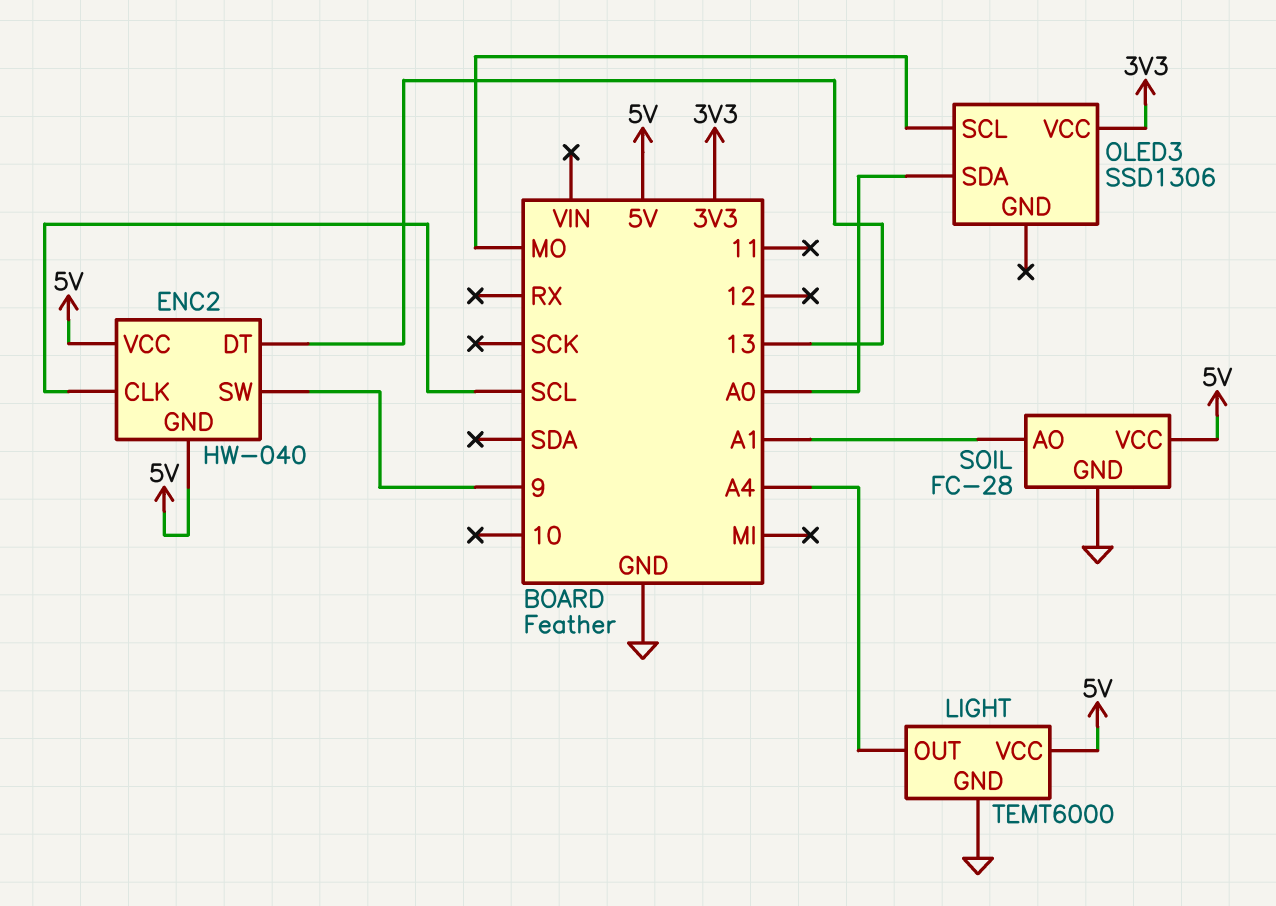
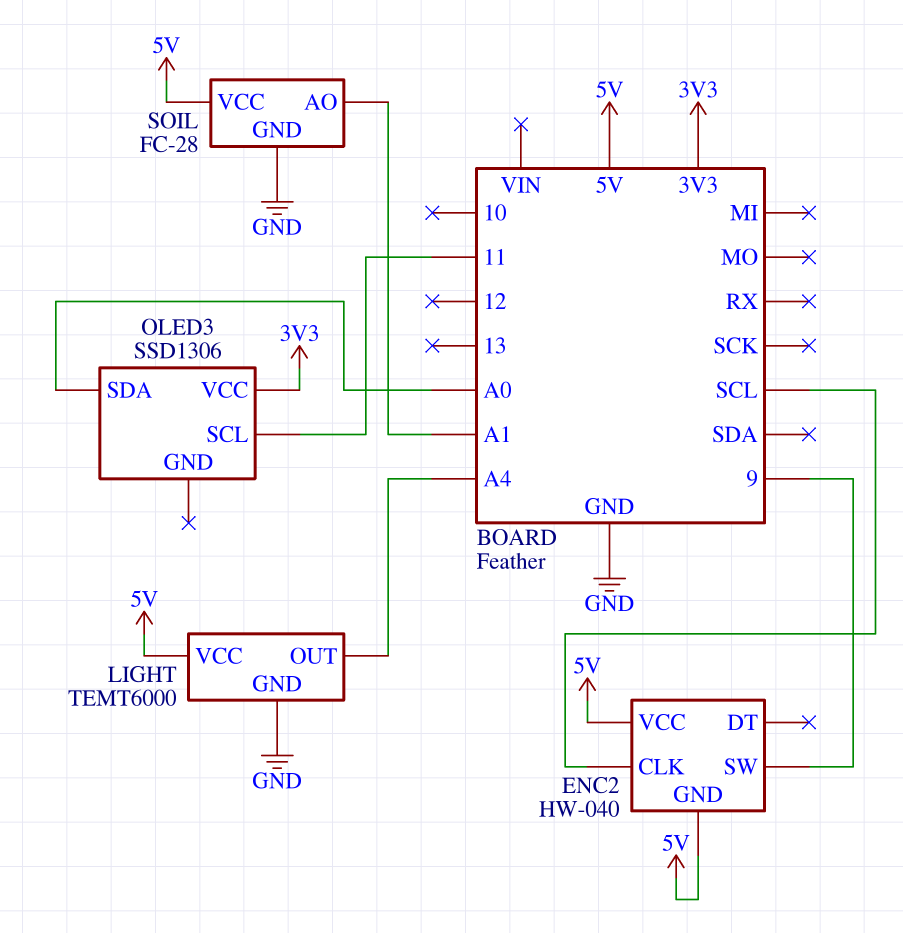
ENC2 pin DT: 13 -> none
OLED3 pin SCL: MO -> 11

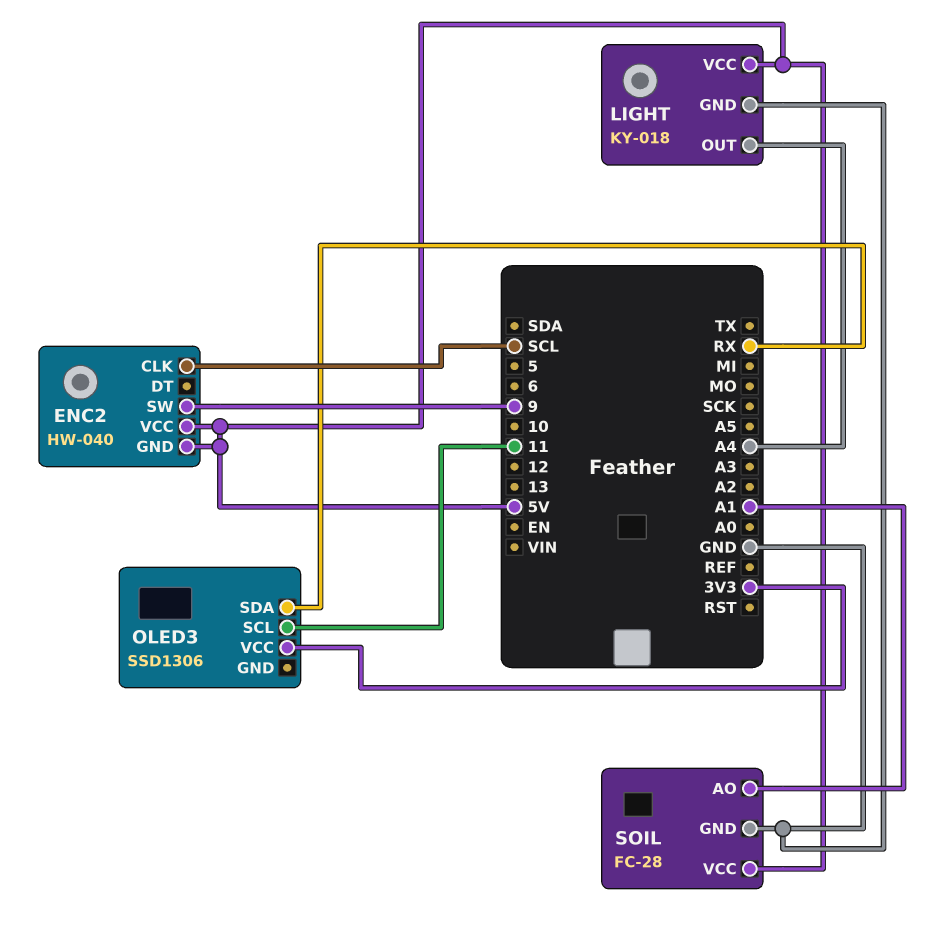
LIGHT: TEMT6000 -> KY-018
OLED3 pin SDA: A0 -> RX

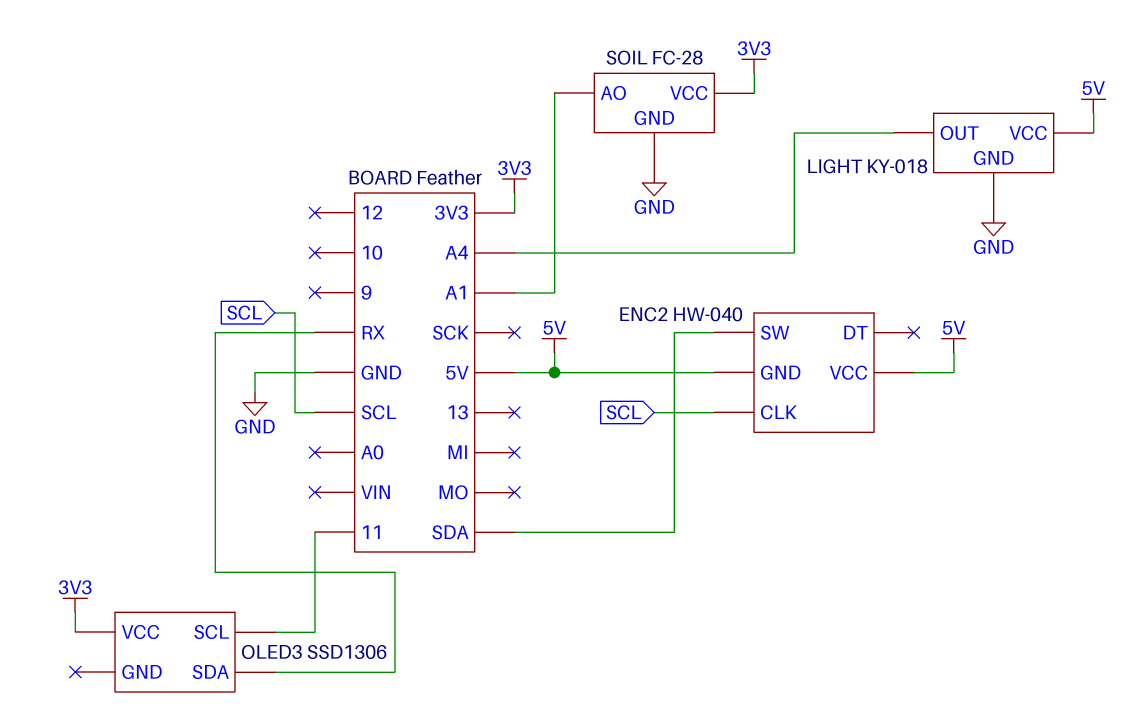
ENC2 pin SW: 9 -> SDA
SOIL pin VCC: 5V -> 3V3

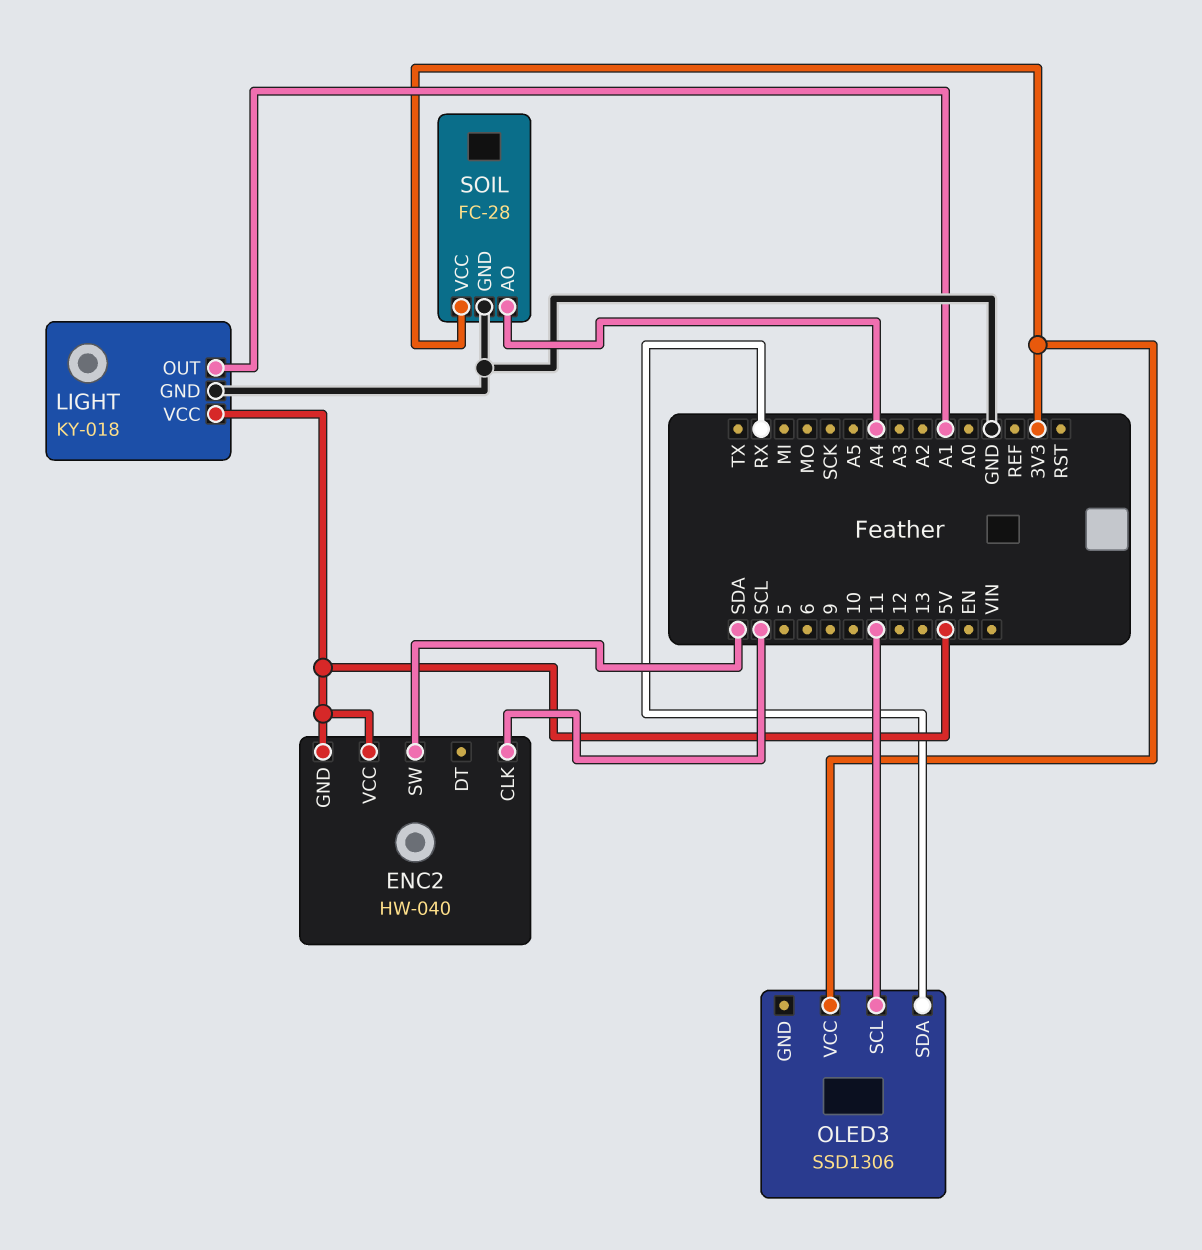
LIGHT pin OUT: A4 -> A1
SOIL pin AO: A1 -> A4

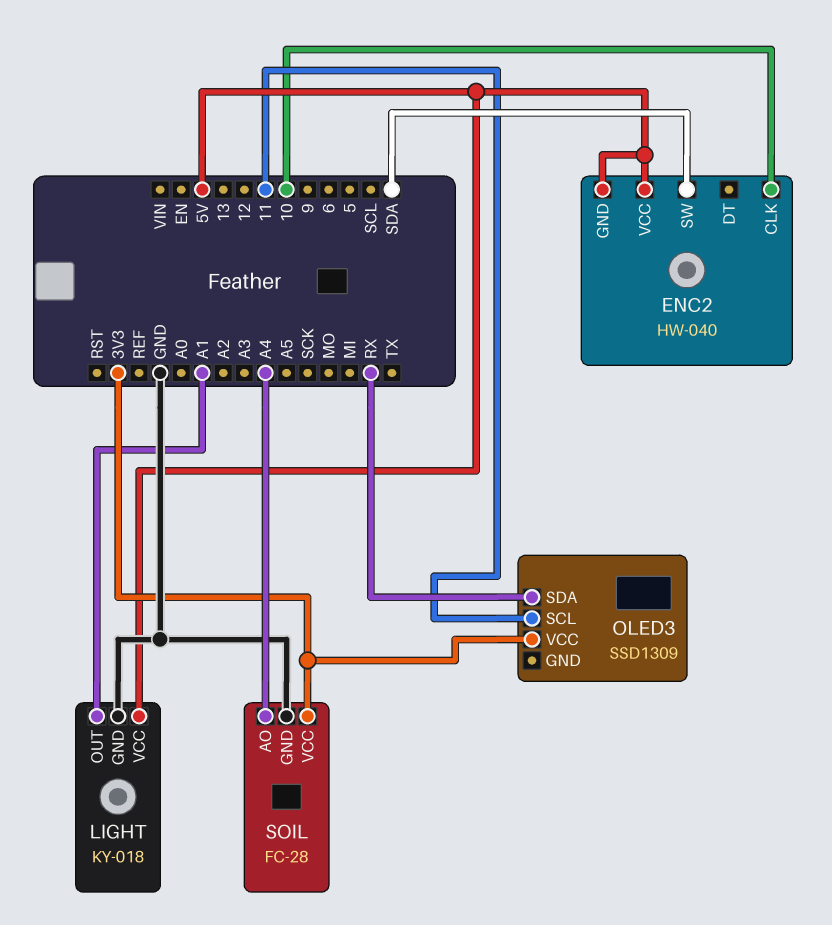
ENC2 pin CLK: SCL -> 10
OLED3: SSD1306 -> SSD1309

